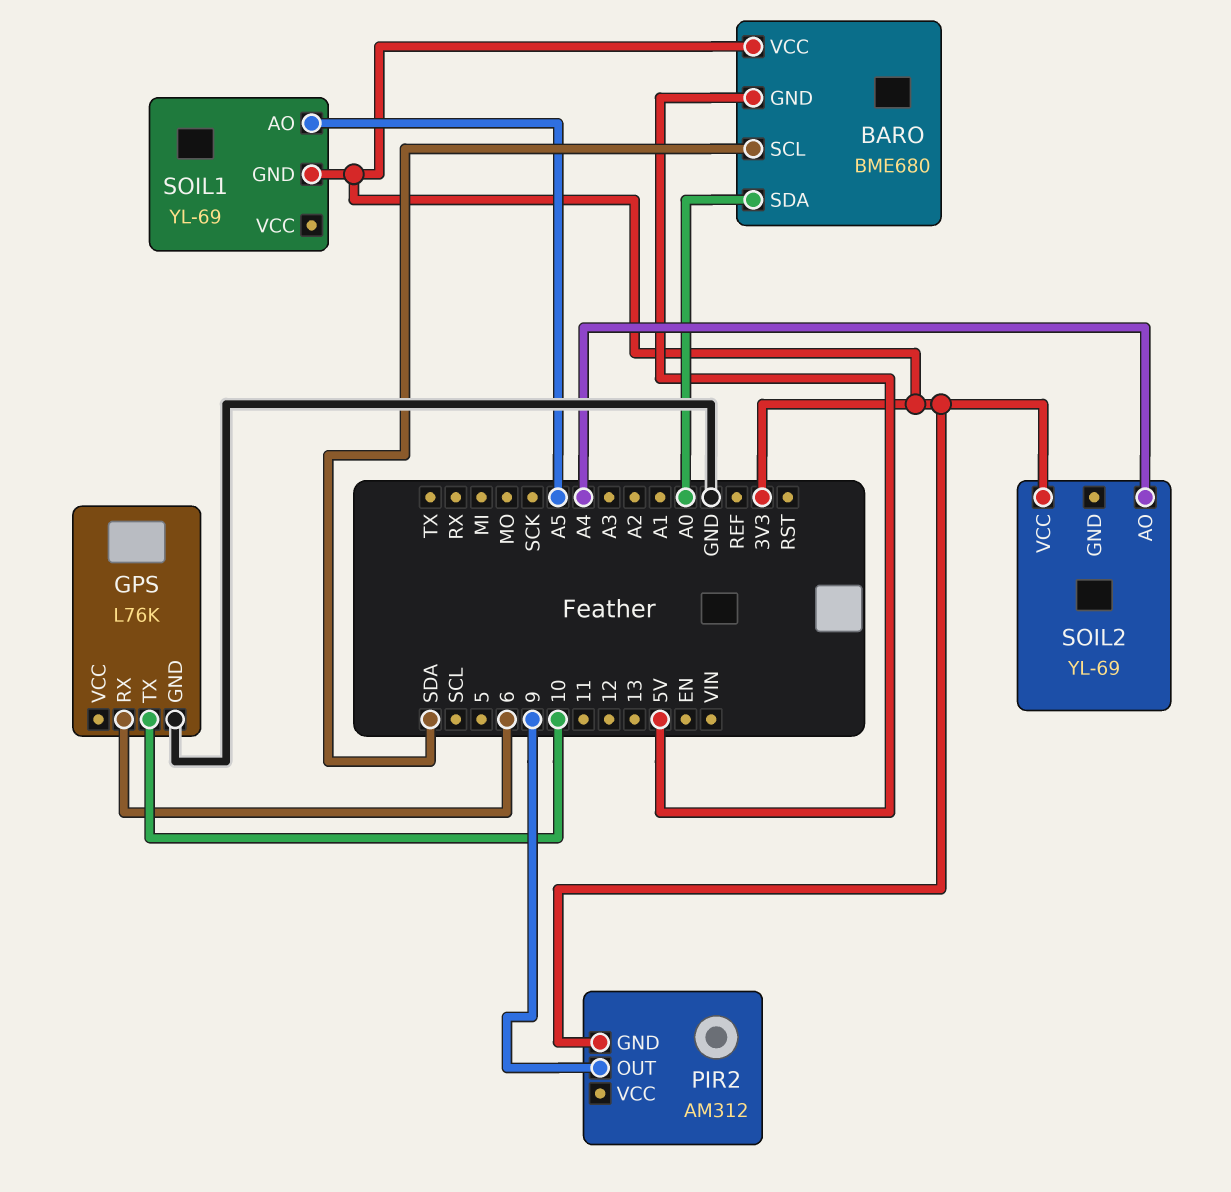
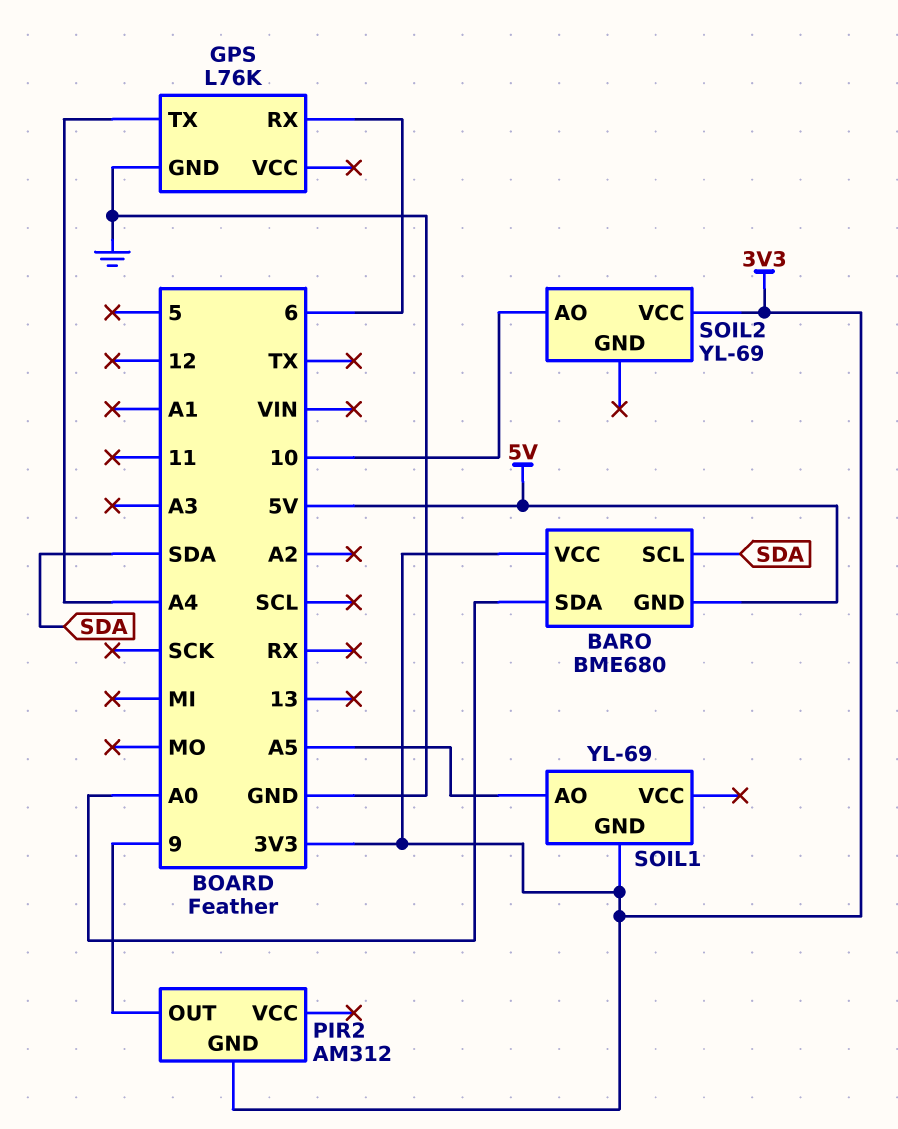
GPS pin TX: 10 -> A4
SOIL2 pin AO: A4 -> 10

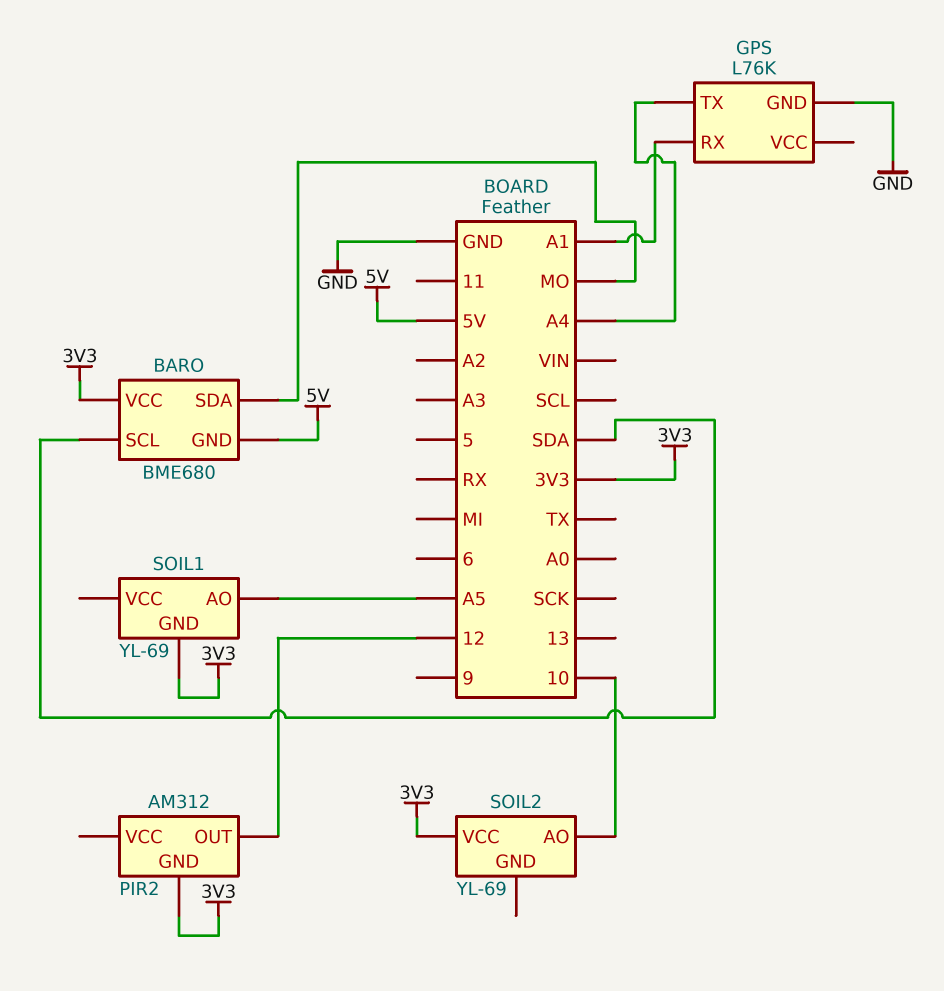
BARO pin SDA: A0 -> MO
GPS pin RX: 6 -> A1
PIR2 pin OUT: 9 -> 12

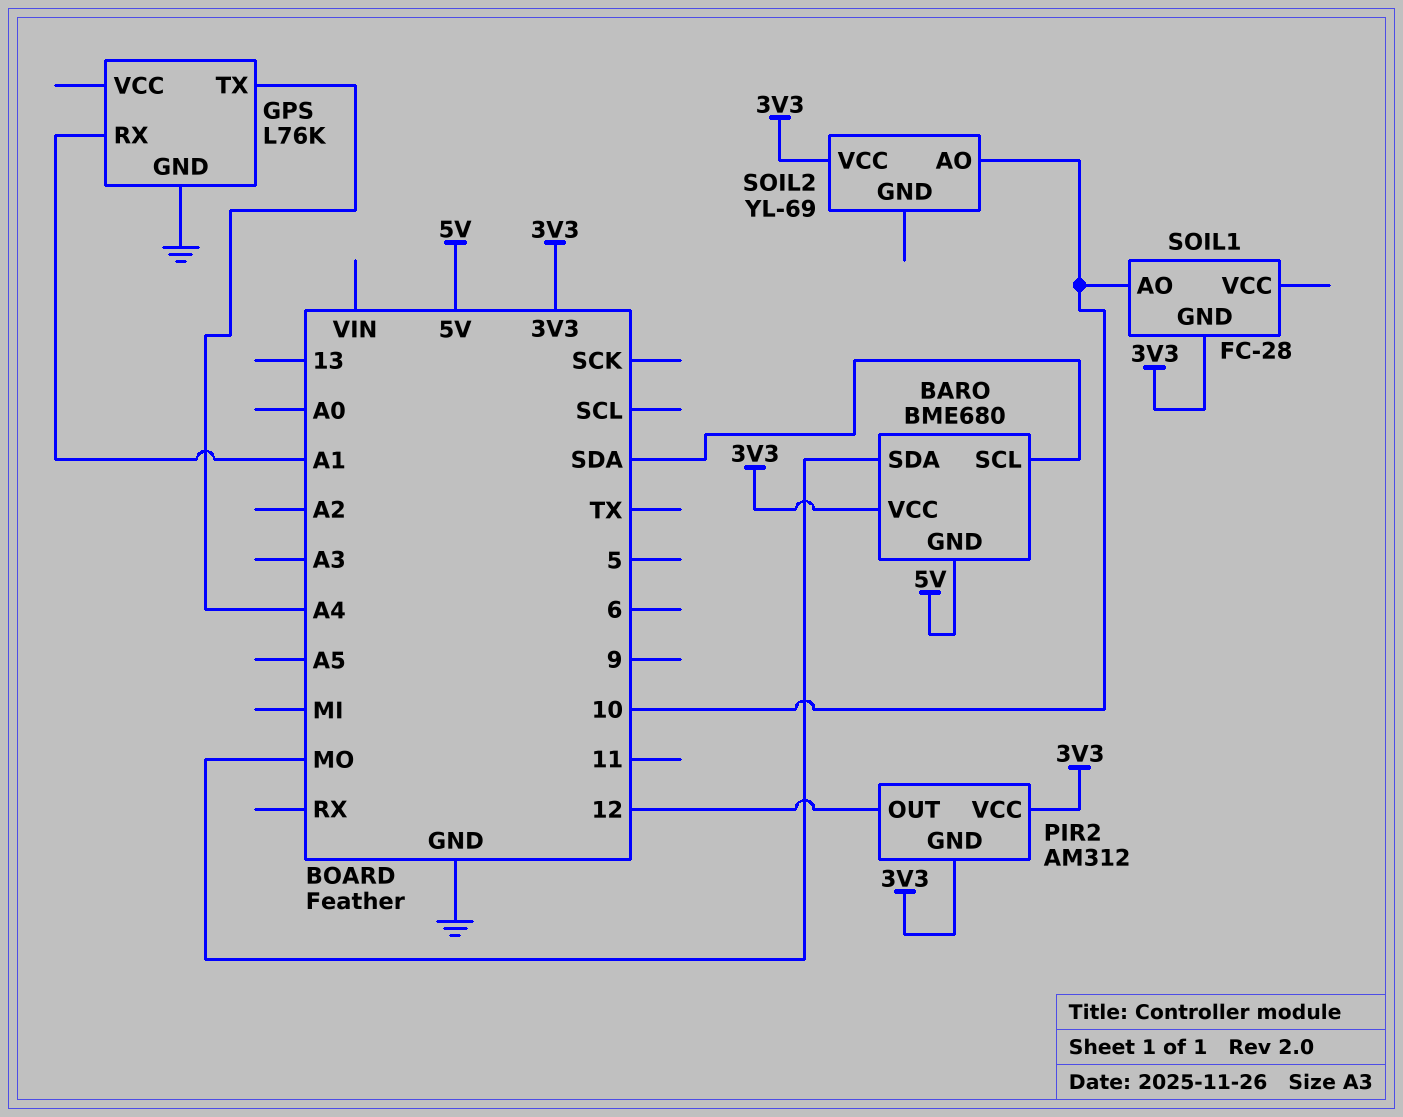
PIR2 pin VCC: none -> 3V3
SOIL1: YL-69 -> FC-28
SOIL1 pin AO: A5 -> 10

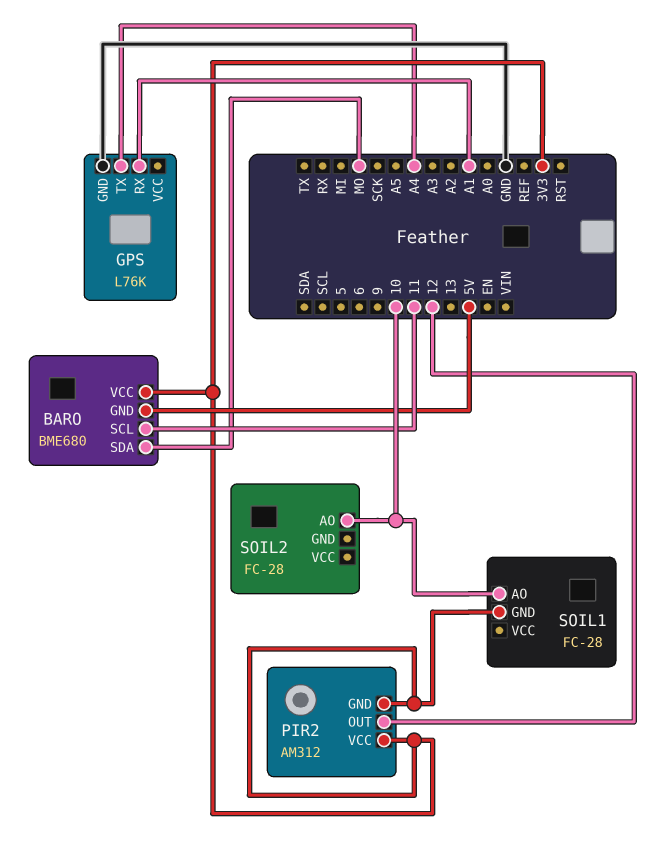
BARO pin SCL: SDA -> 11
SOIL2: YL-69 -> FC-28
SOIL2 pin VCC: 3V3 -> none

